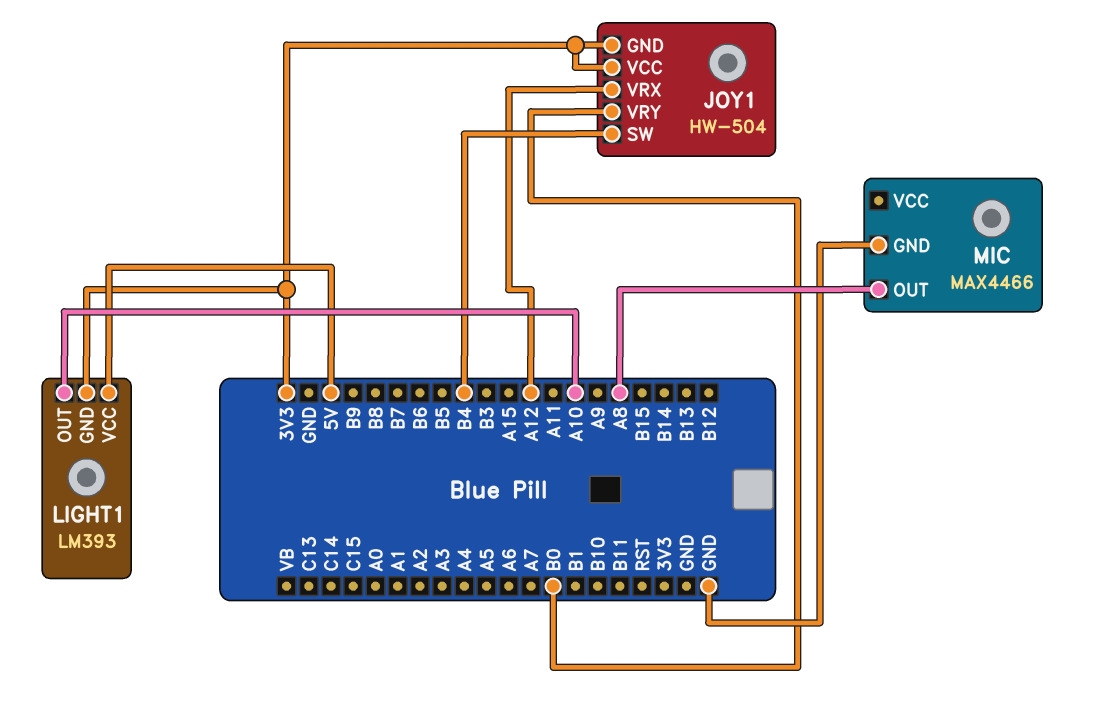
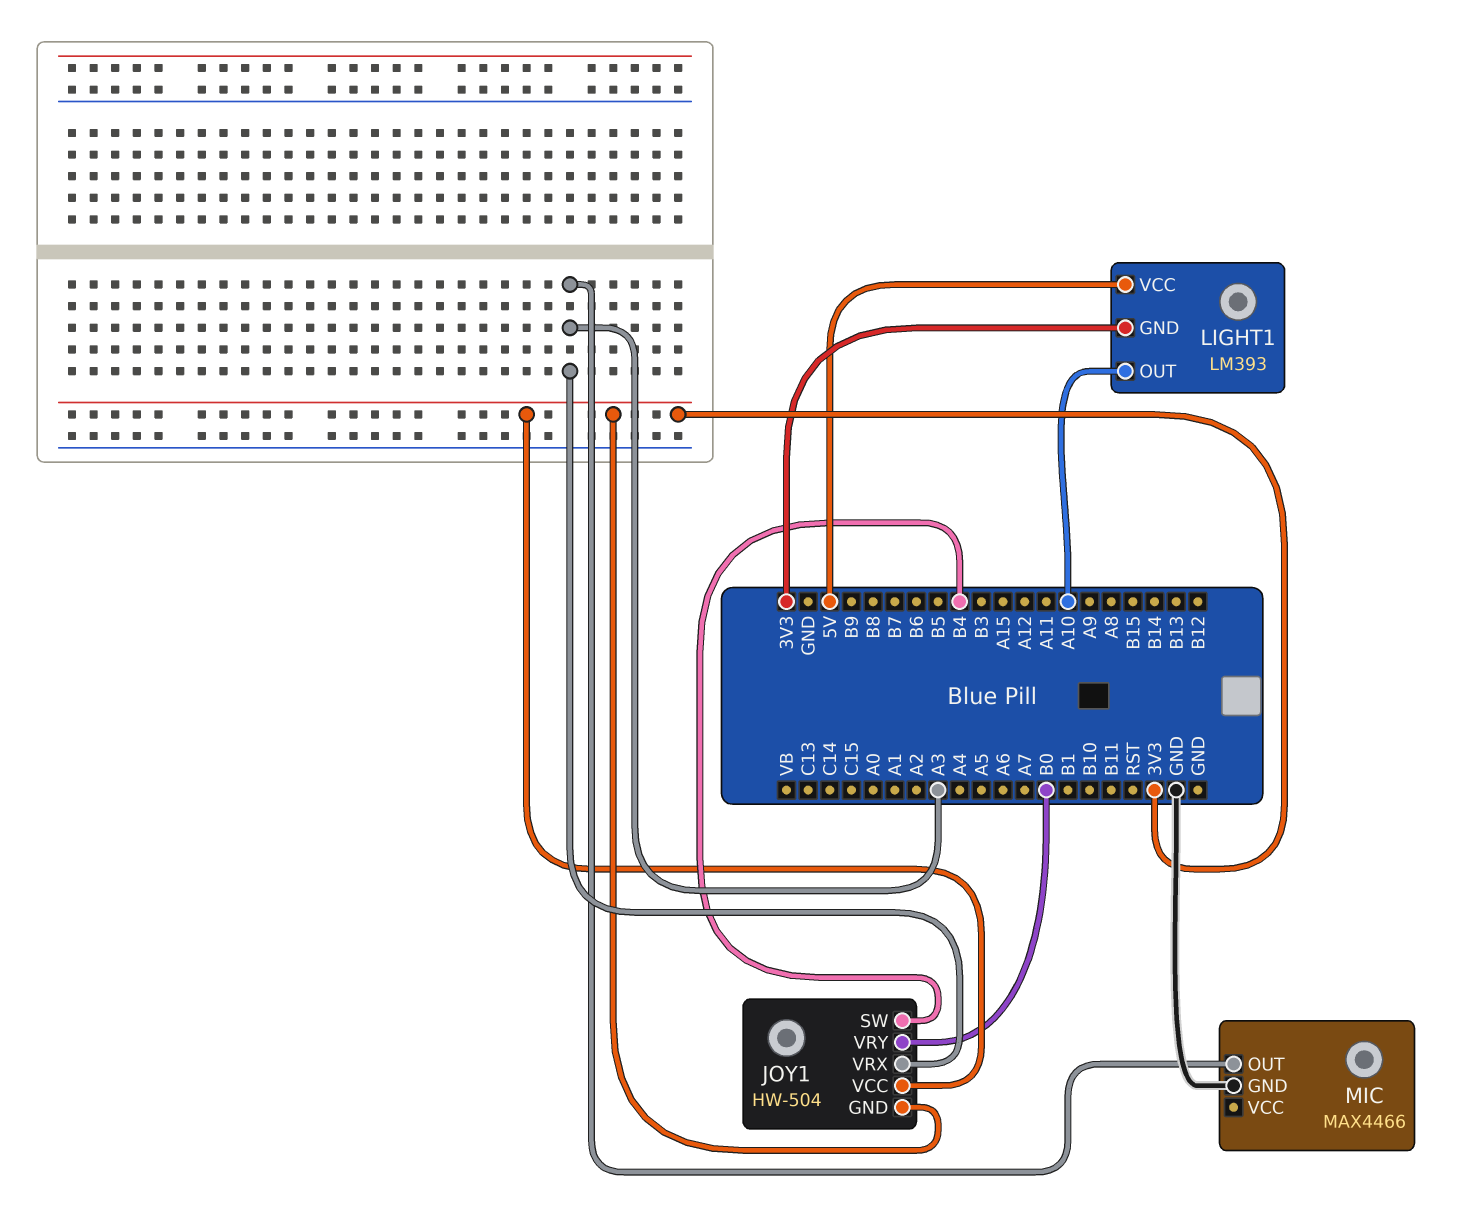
JOY1 pin VRX: A12 -> A3
MIC pin OUT: A8 -> A3

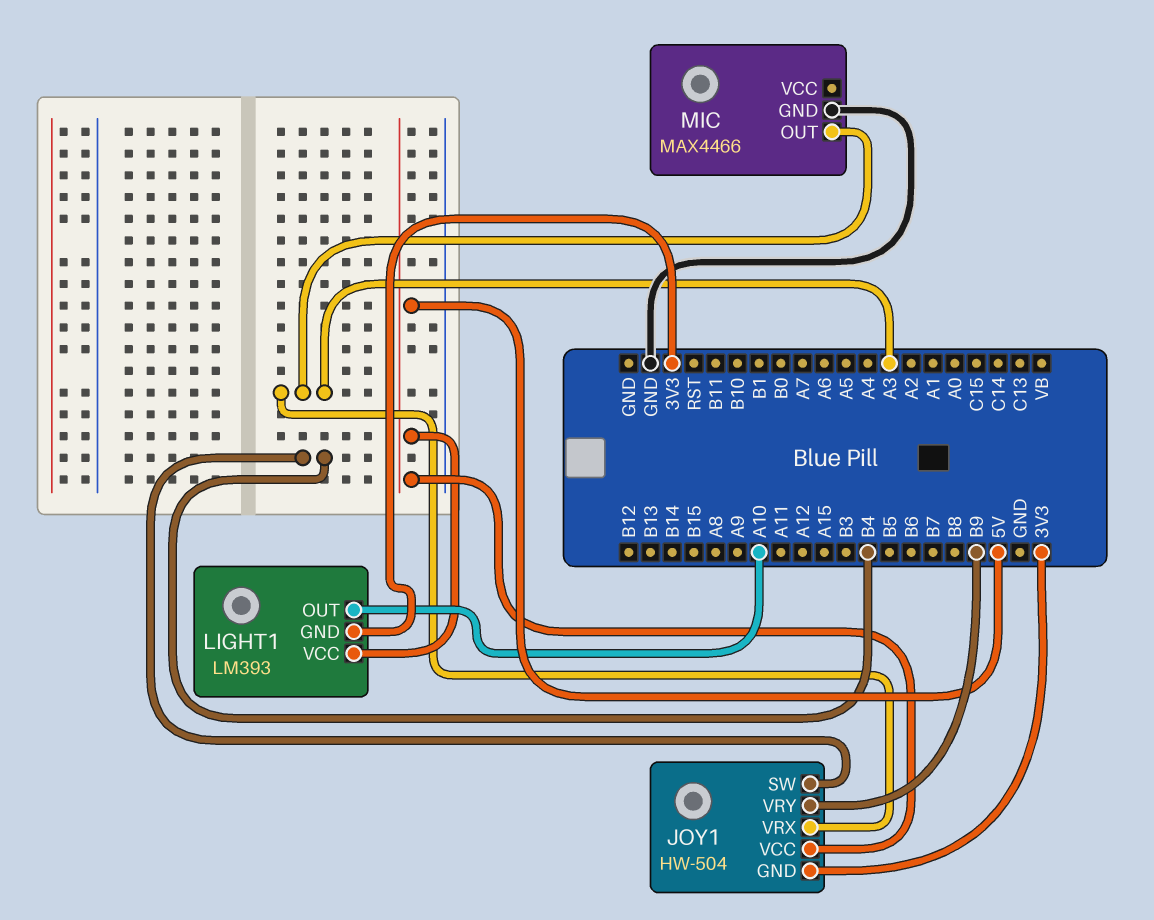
JOY1 pin VCC: 3V3 -> 5V
JOY1 pin VRY: B0 -> B9

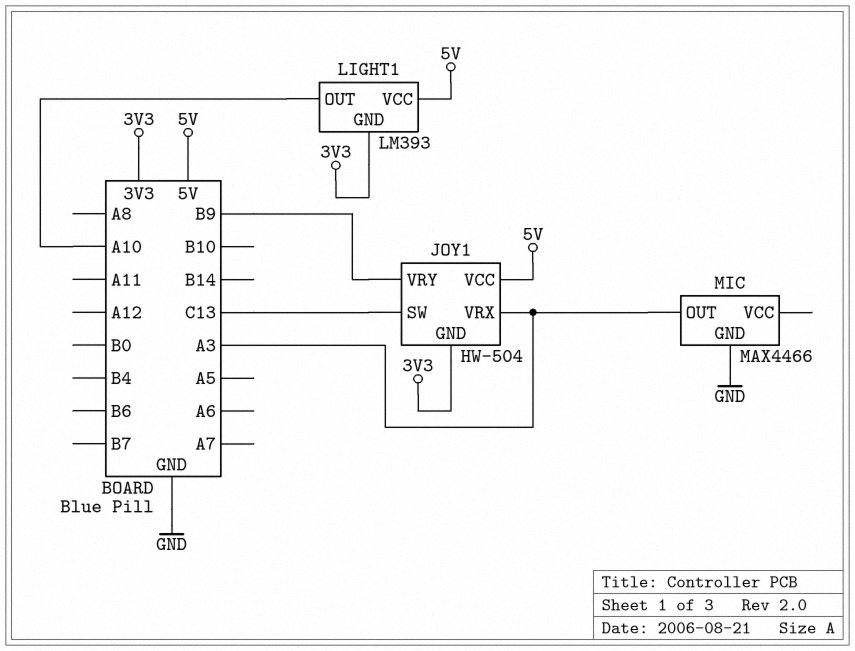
JOY1 pin SW: B4 -> C13

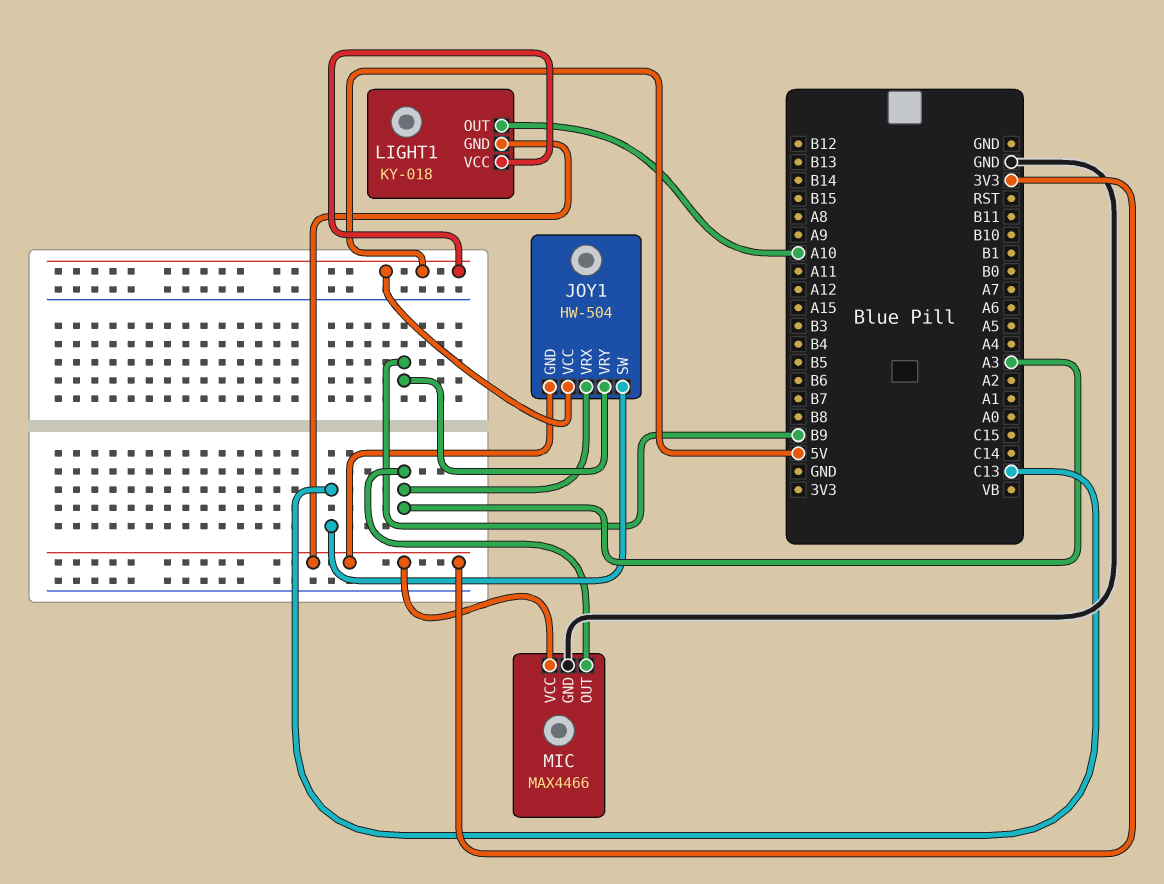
LIGHT1: LM393 -> KY-018
MIC pin VCC: none -> 3V3

